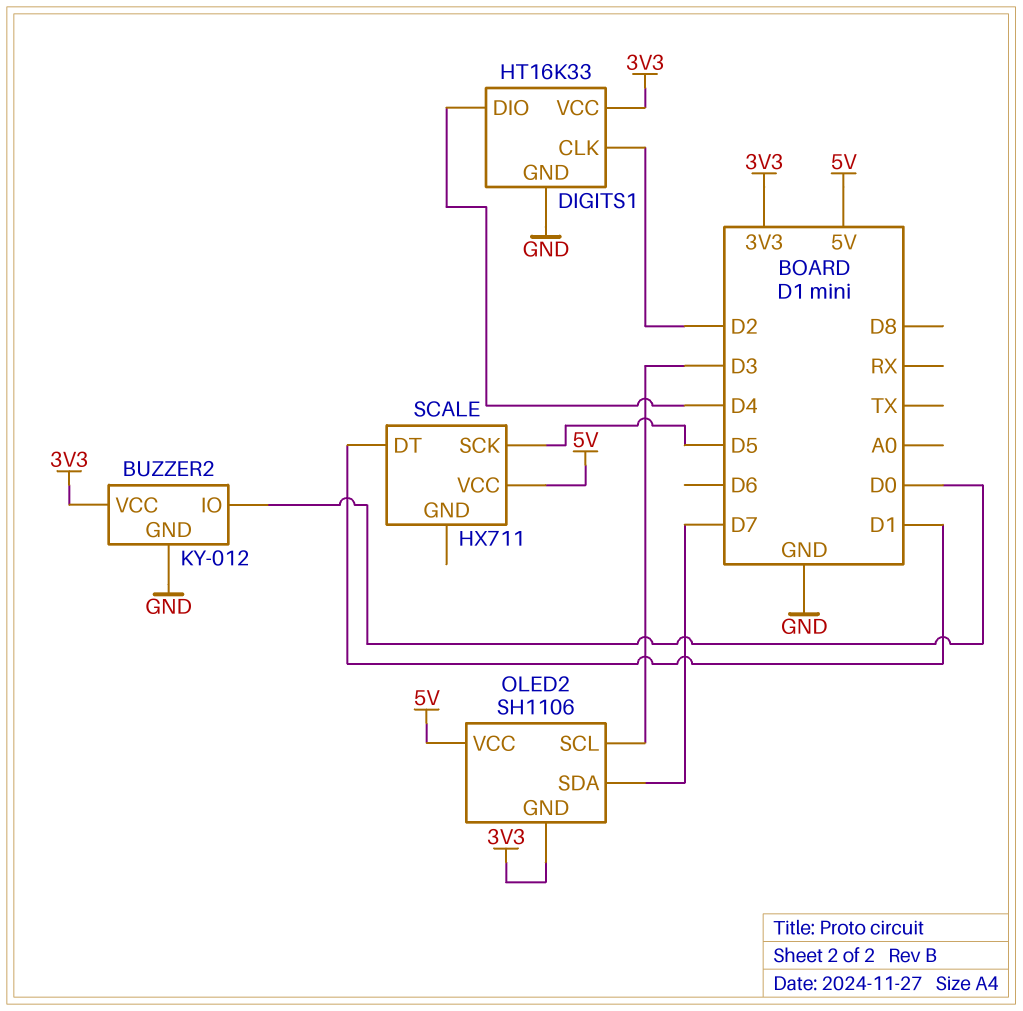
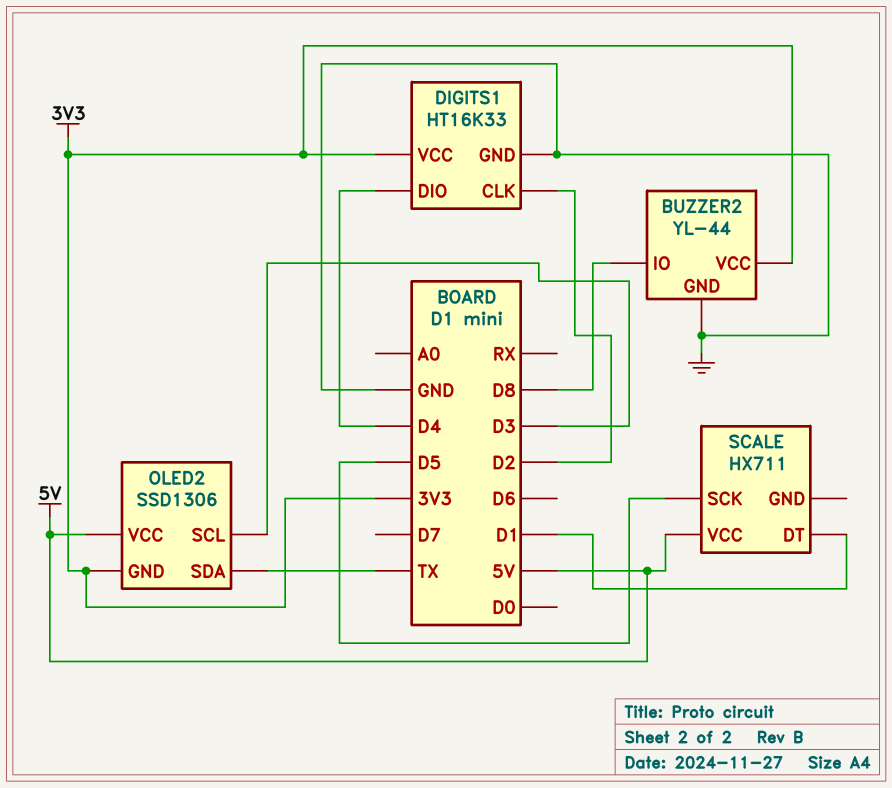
BUZZER2: KY-012 -> YL-44
BUZZER2 pin IO: D0 -> D8
OLED2: SH1106 -> SSD1306
OLED2 pin SDA: D7 -> TX

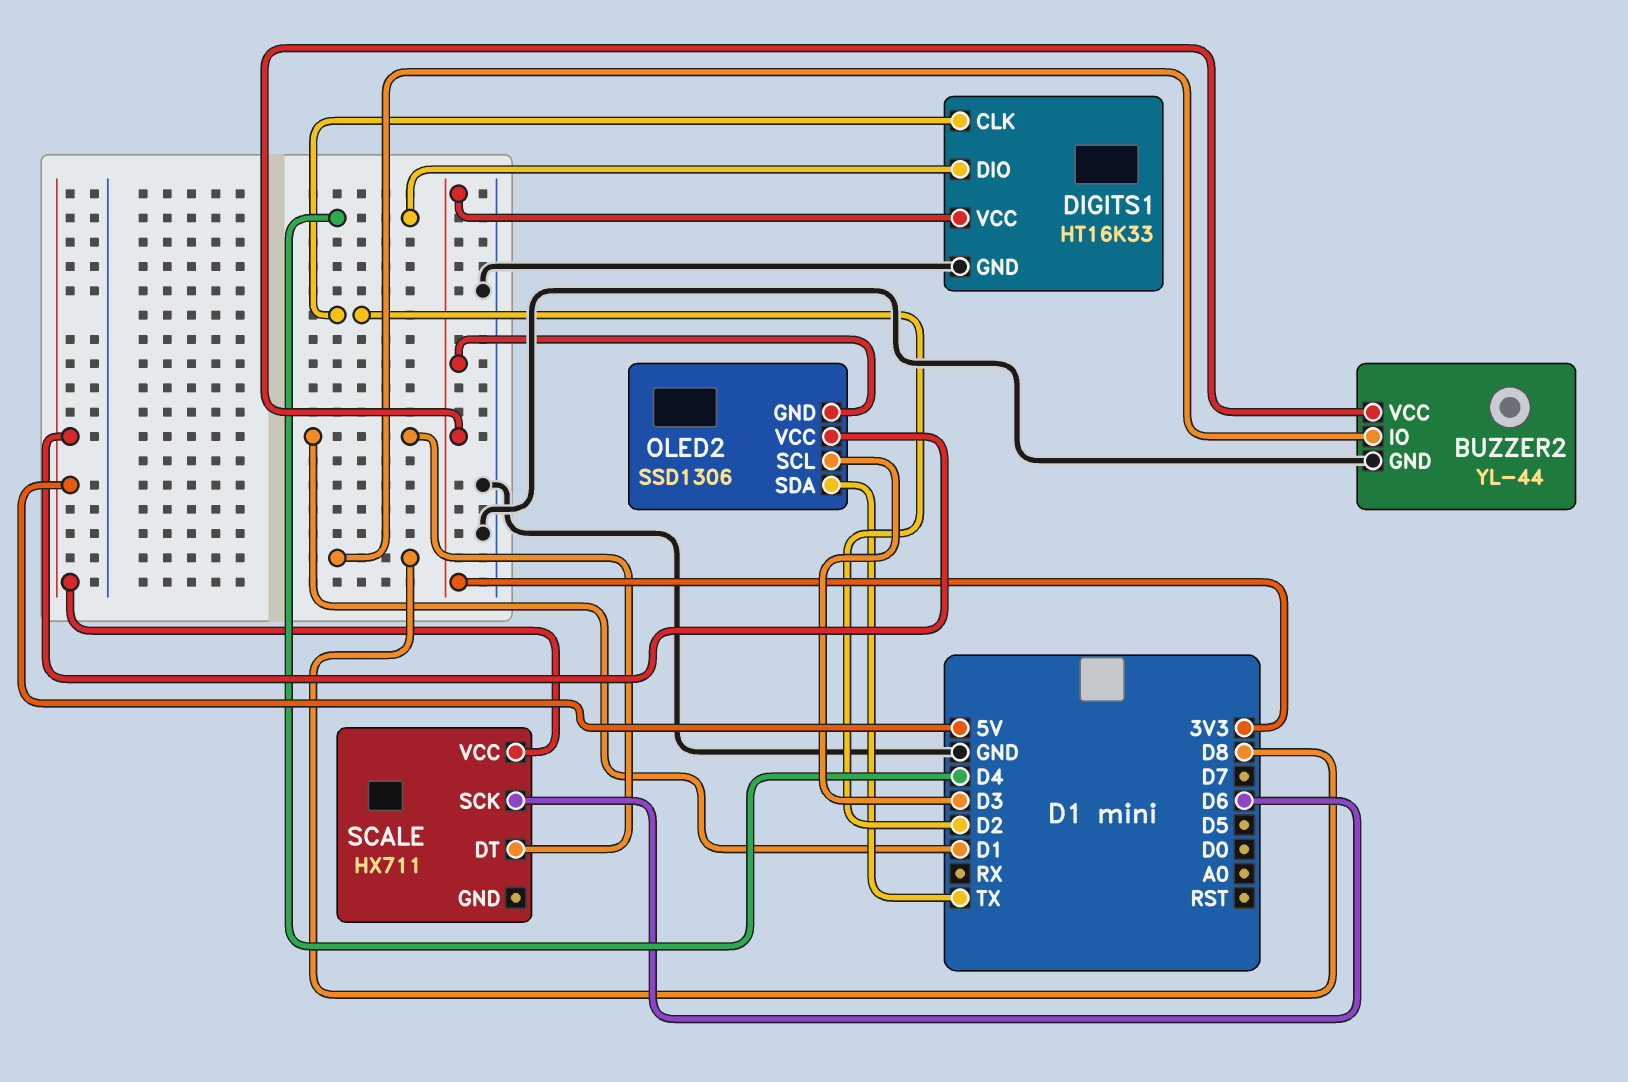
SCALE pin SCK: D5 -> D6

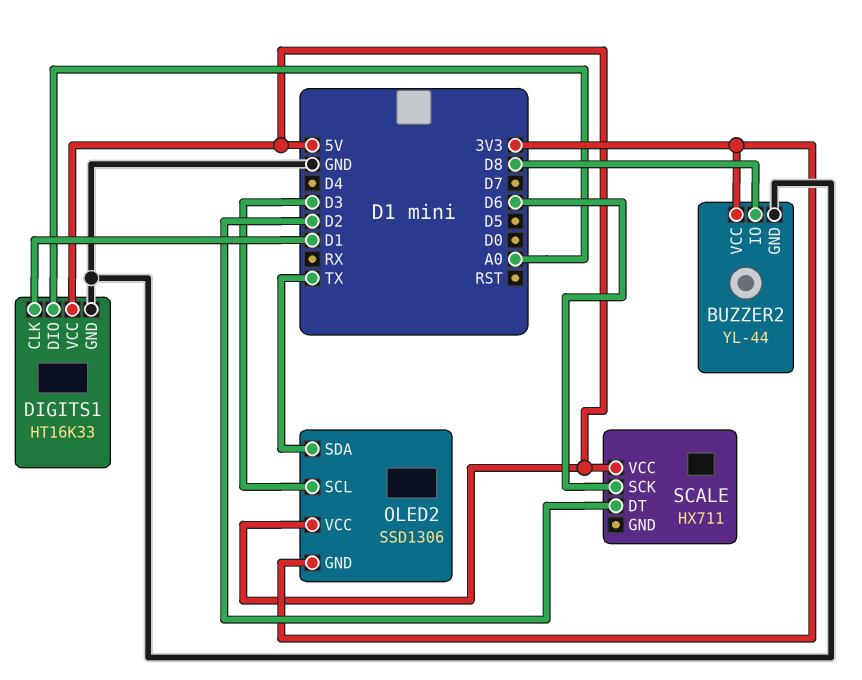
DIGITS1 pin CLK: D2 -> D1
DIGITS1 pin DIO: D4 -> A0
DIGITS1 pin VCC: 3V3 -> 5V
SCALE pin DT: D1 -> D2

